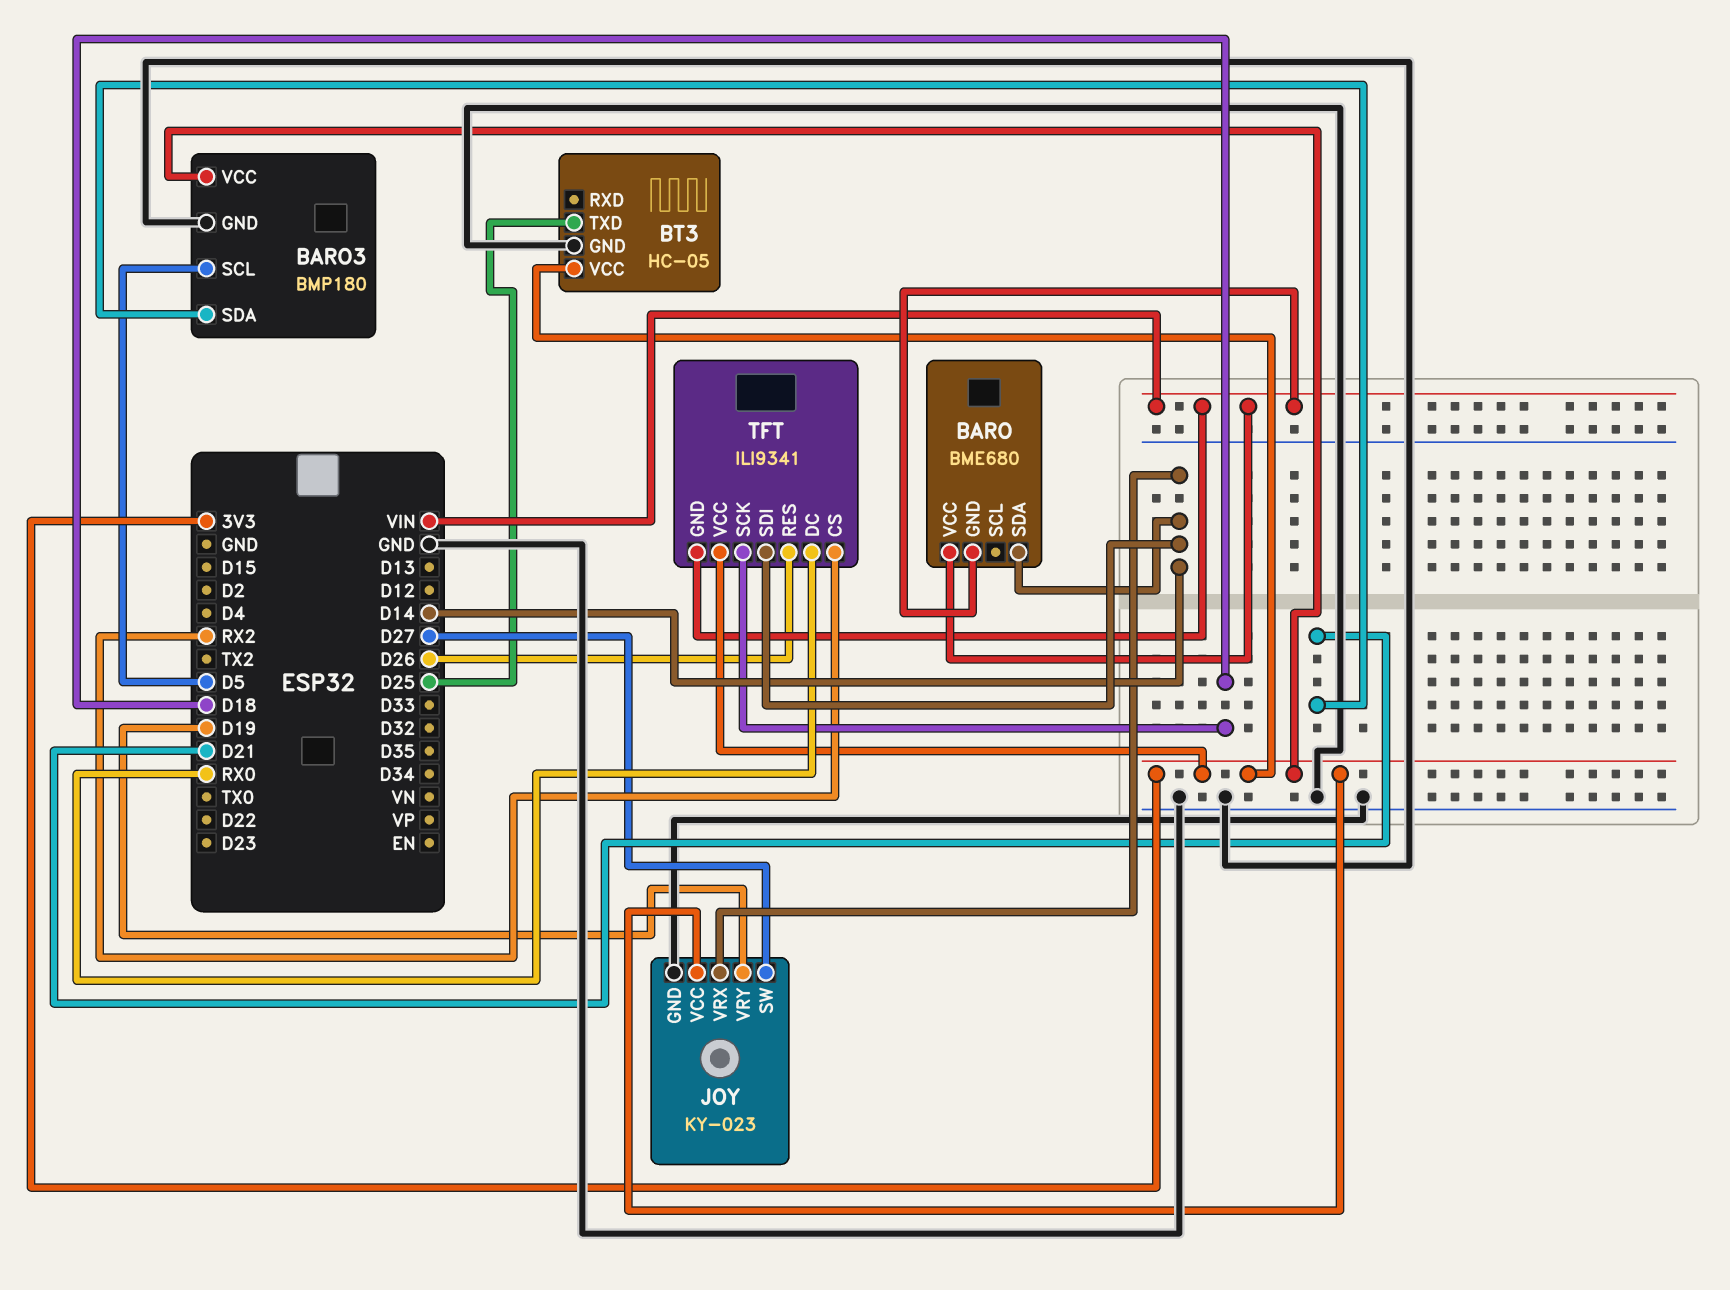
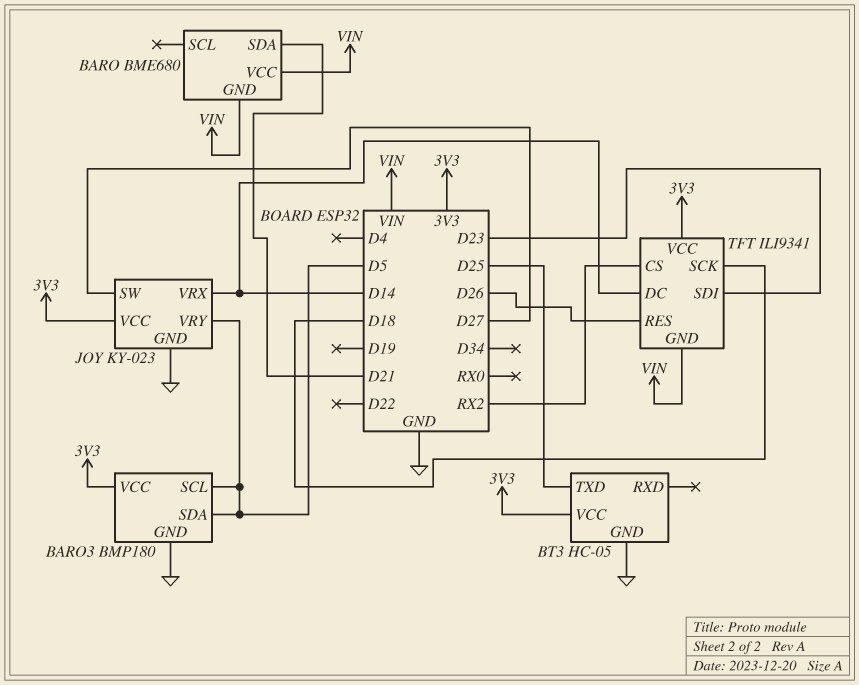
BARO pin SDA: D14 -> D21
BARO3 pin SDA: D21 -> D5
JOY pin VRY: D19 -> D5
TFT pin DC: RX0 -> D14
TFT pin SDI: D14 -> D23

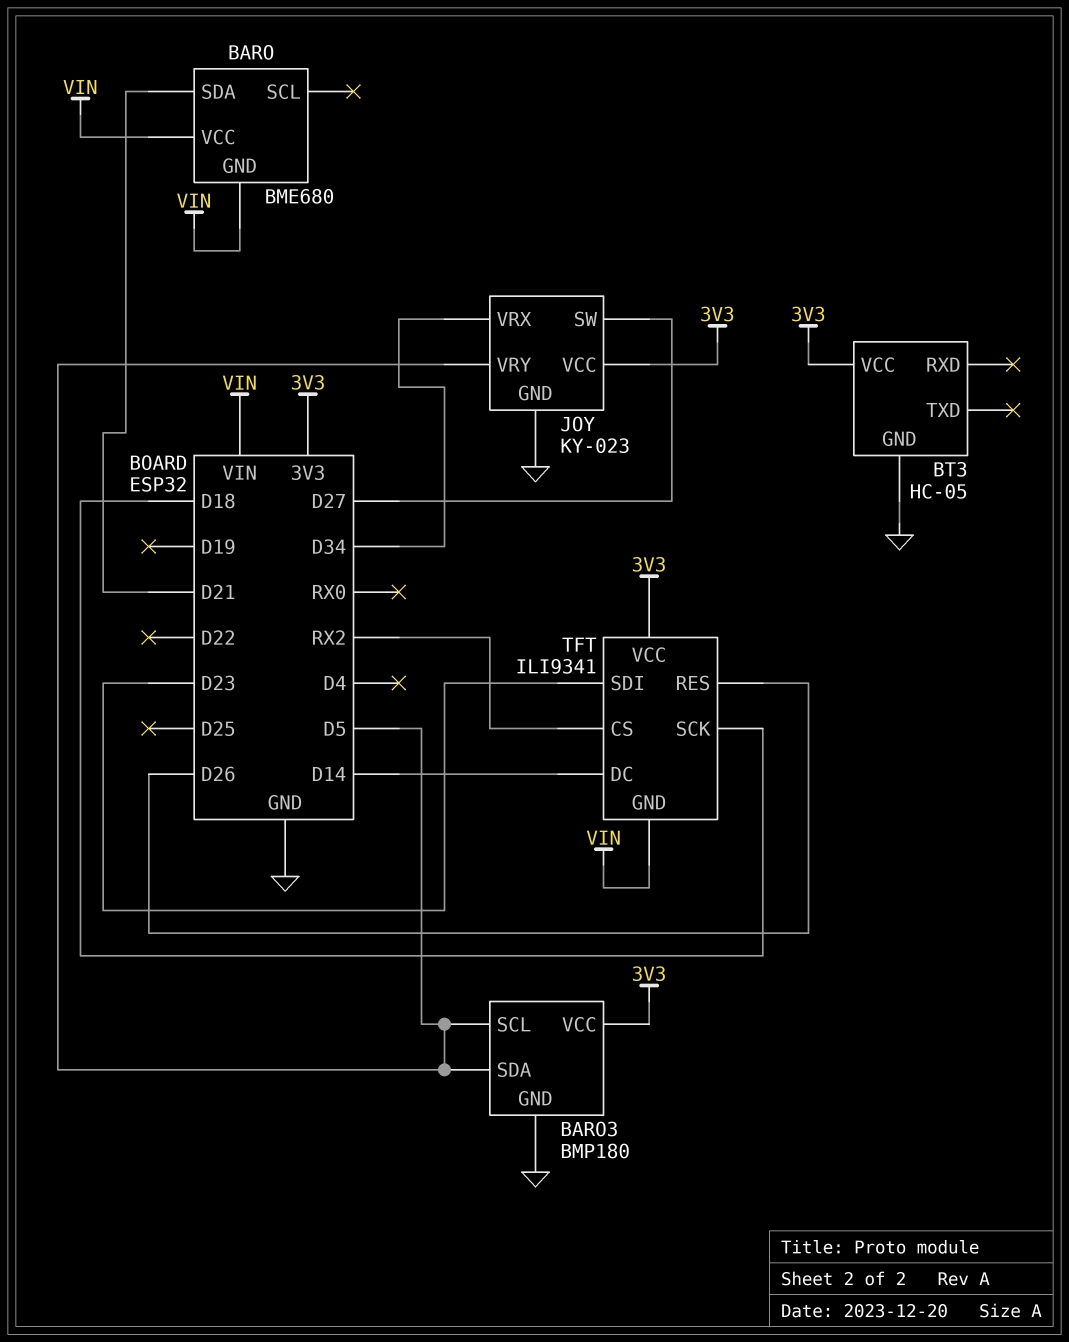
BT3 pin TXD: D25 -> none
JOY pin VRX: D14 -> D34

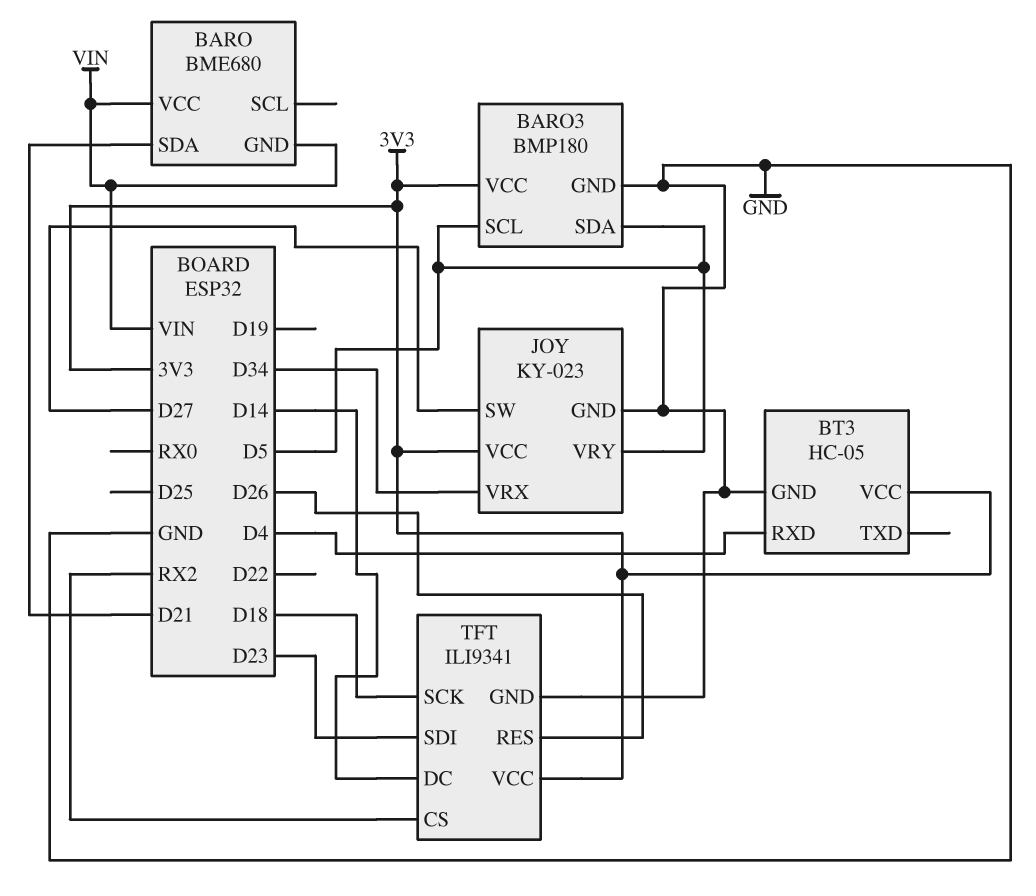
BT3 pin RXD: none -> D4
TFT pin GND: VIN -> GND

